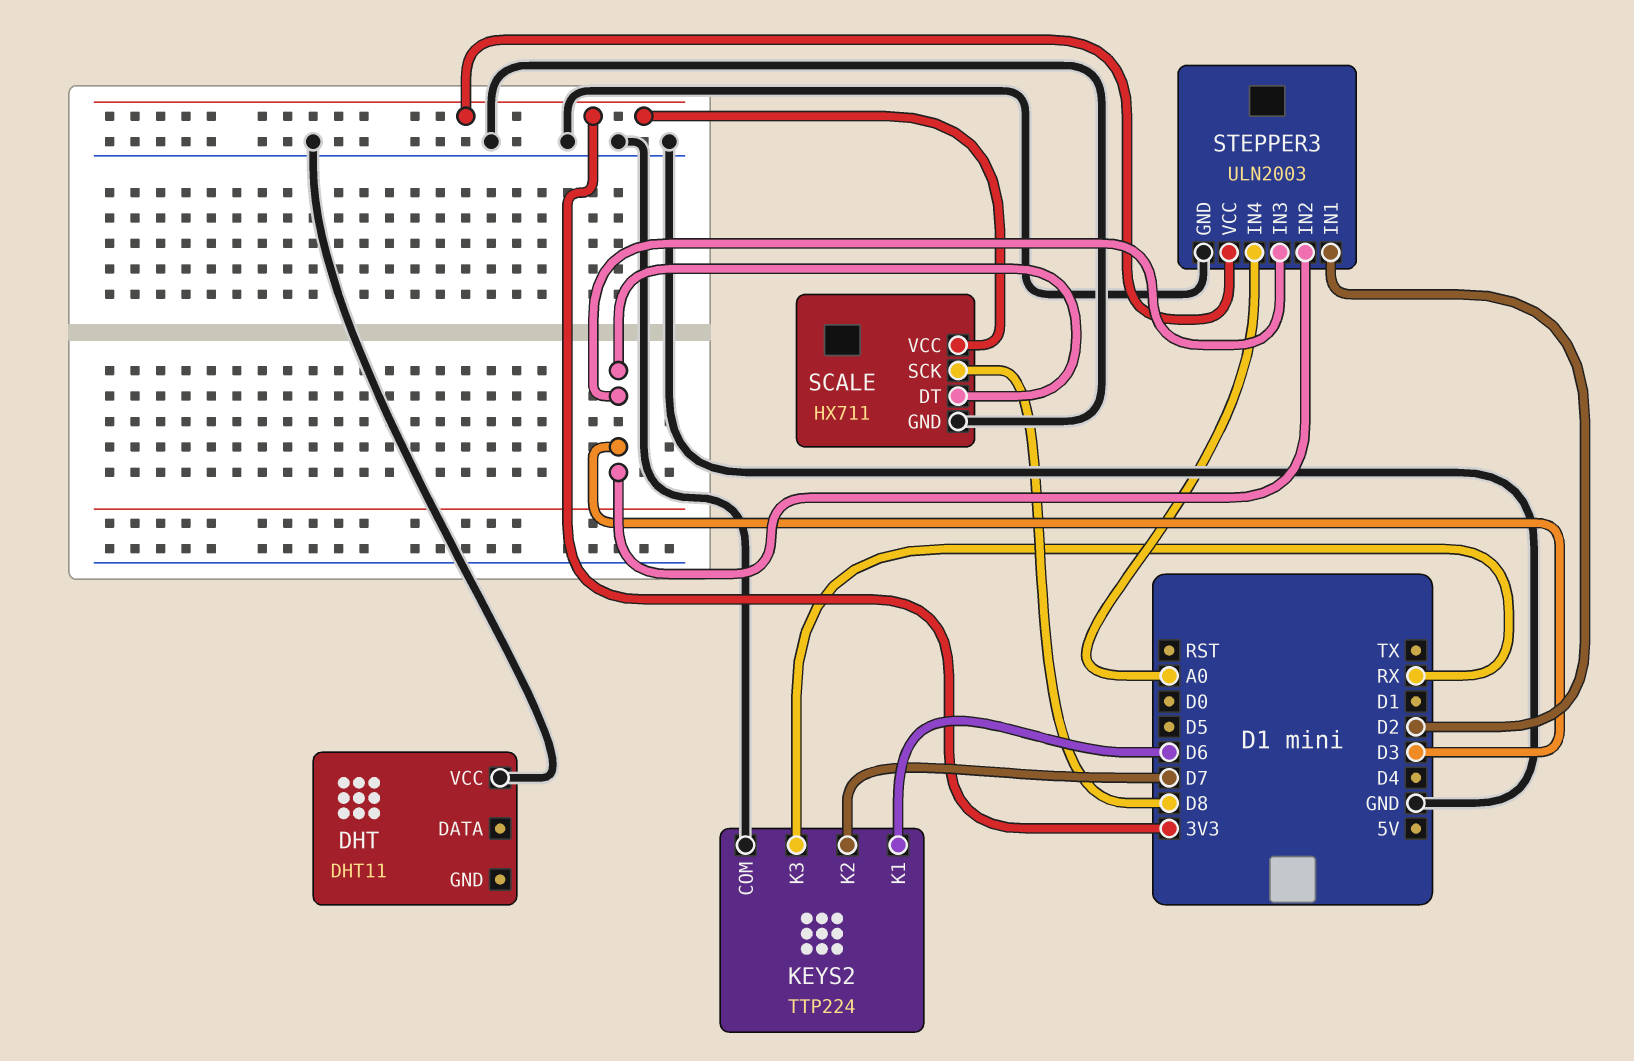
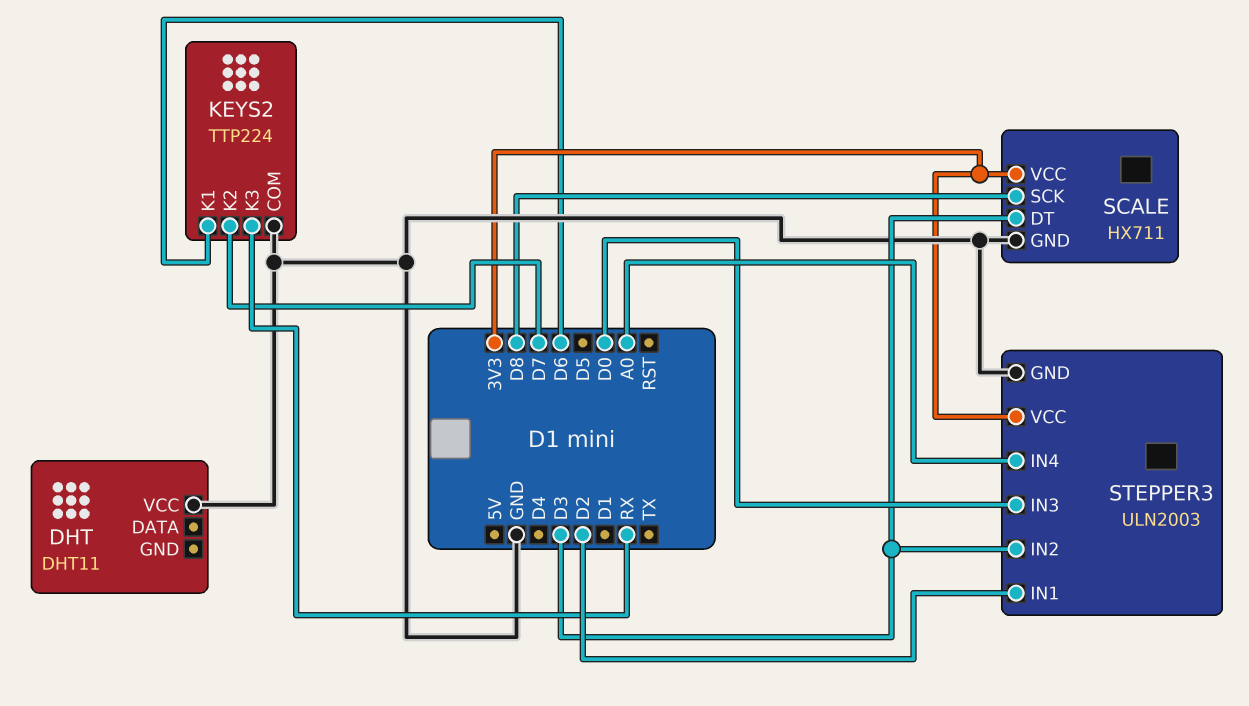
STEPPER3 pin IN3: D3 -> D0

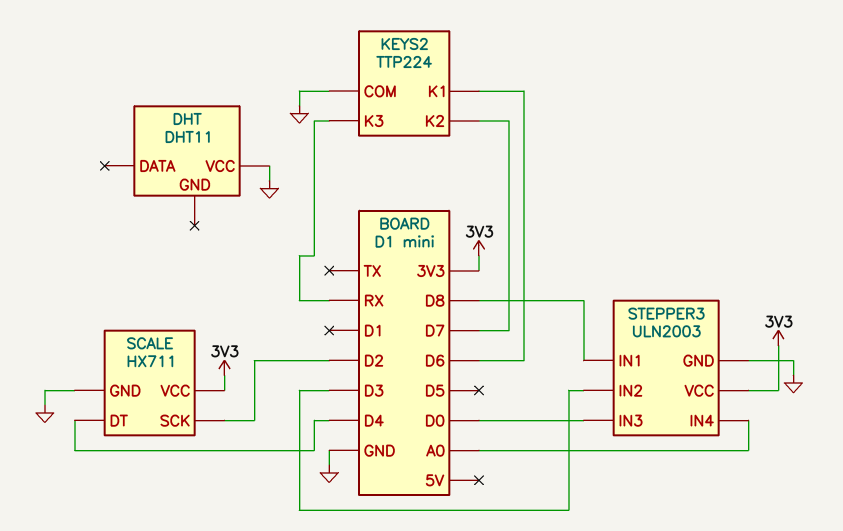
SCALE pin DT: D3 -> D4
SCALE pin SCK: D8 -> D2
STEPPER3 pin IN1: D2 -> D8

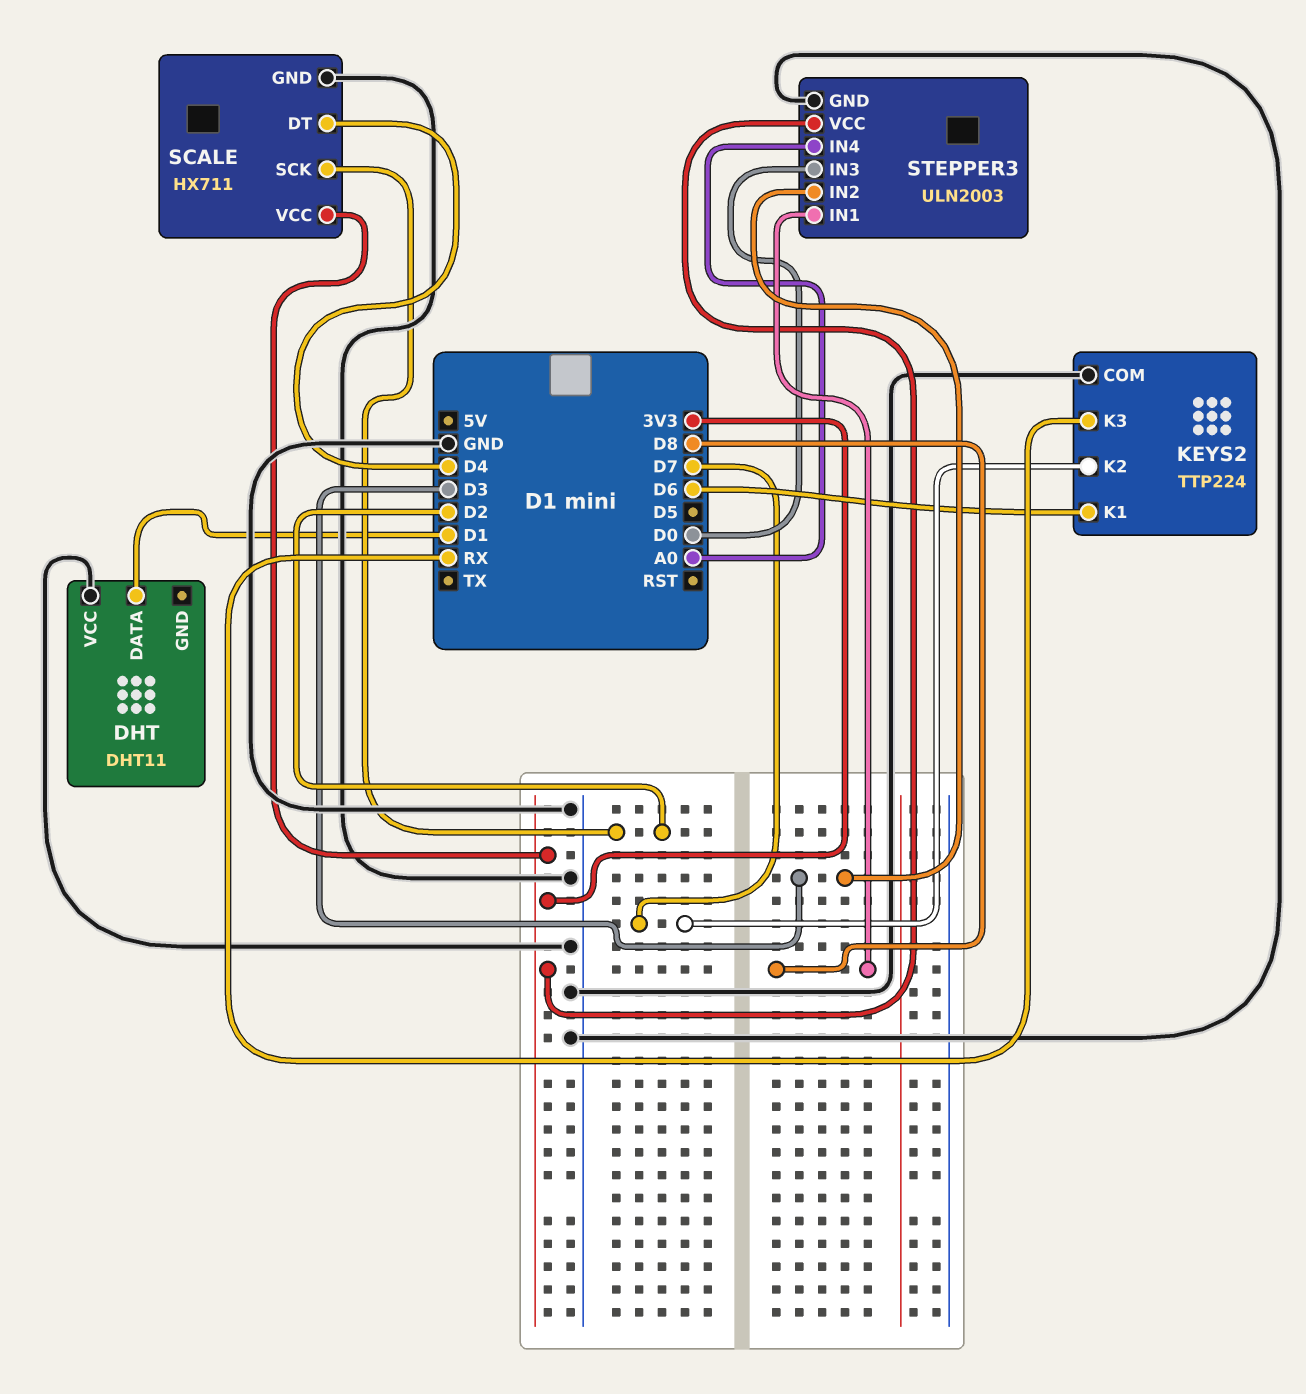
DHT pin DATA: none -> D1

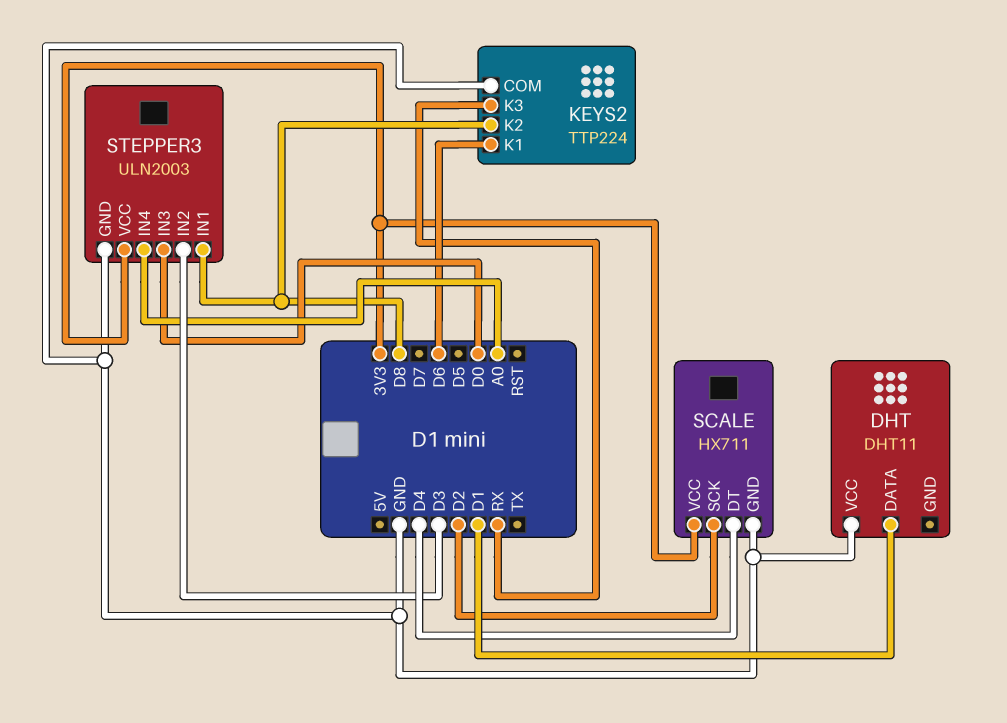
KEYS2 pin K2: D7 -> D8

